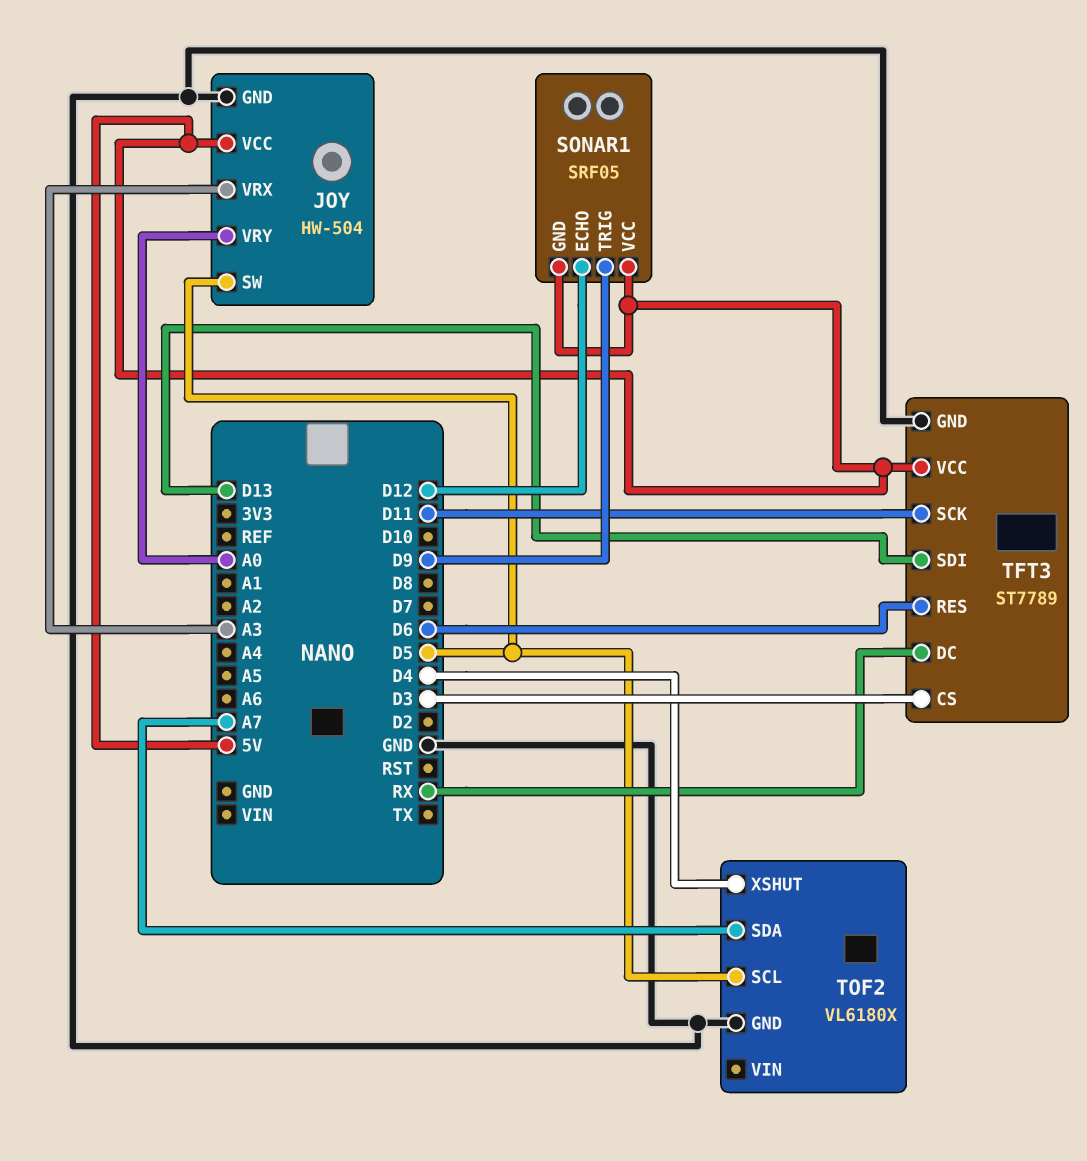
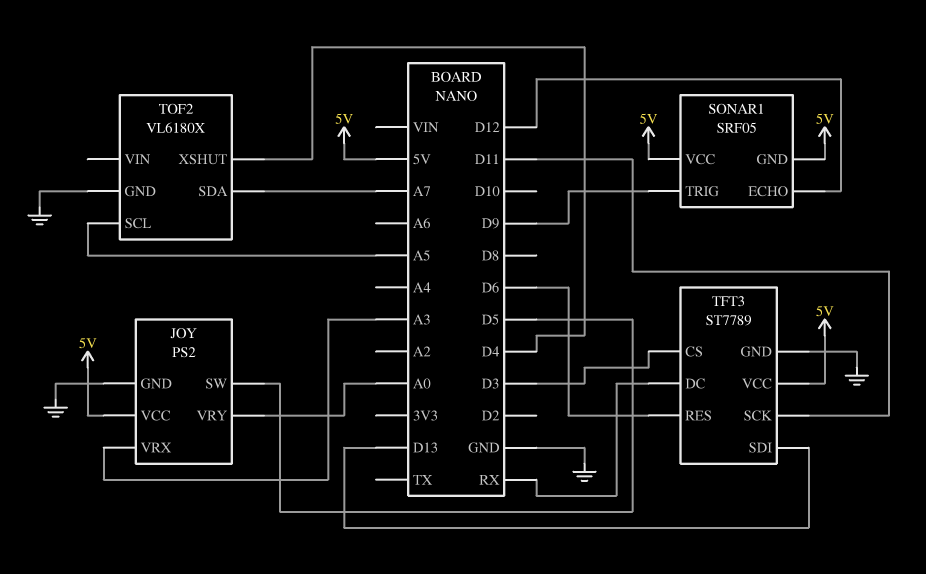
JOY: HW-504 -> PS2
TOF2 pin SCL: D5 -> A5

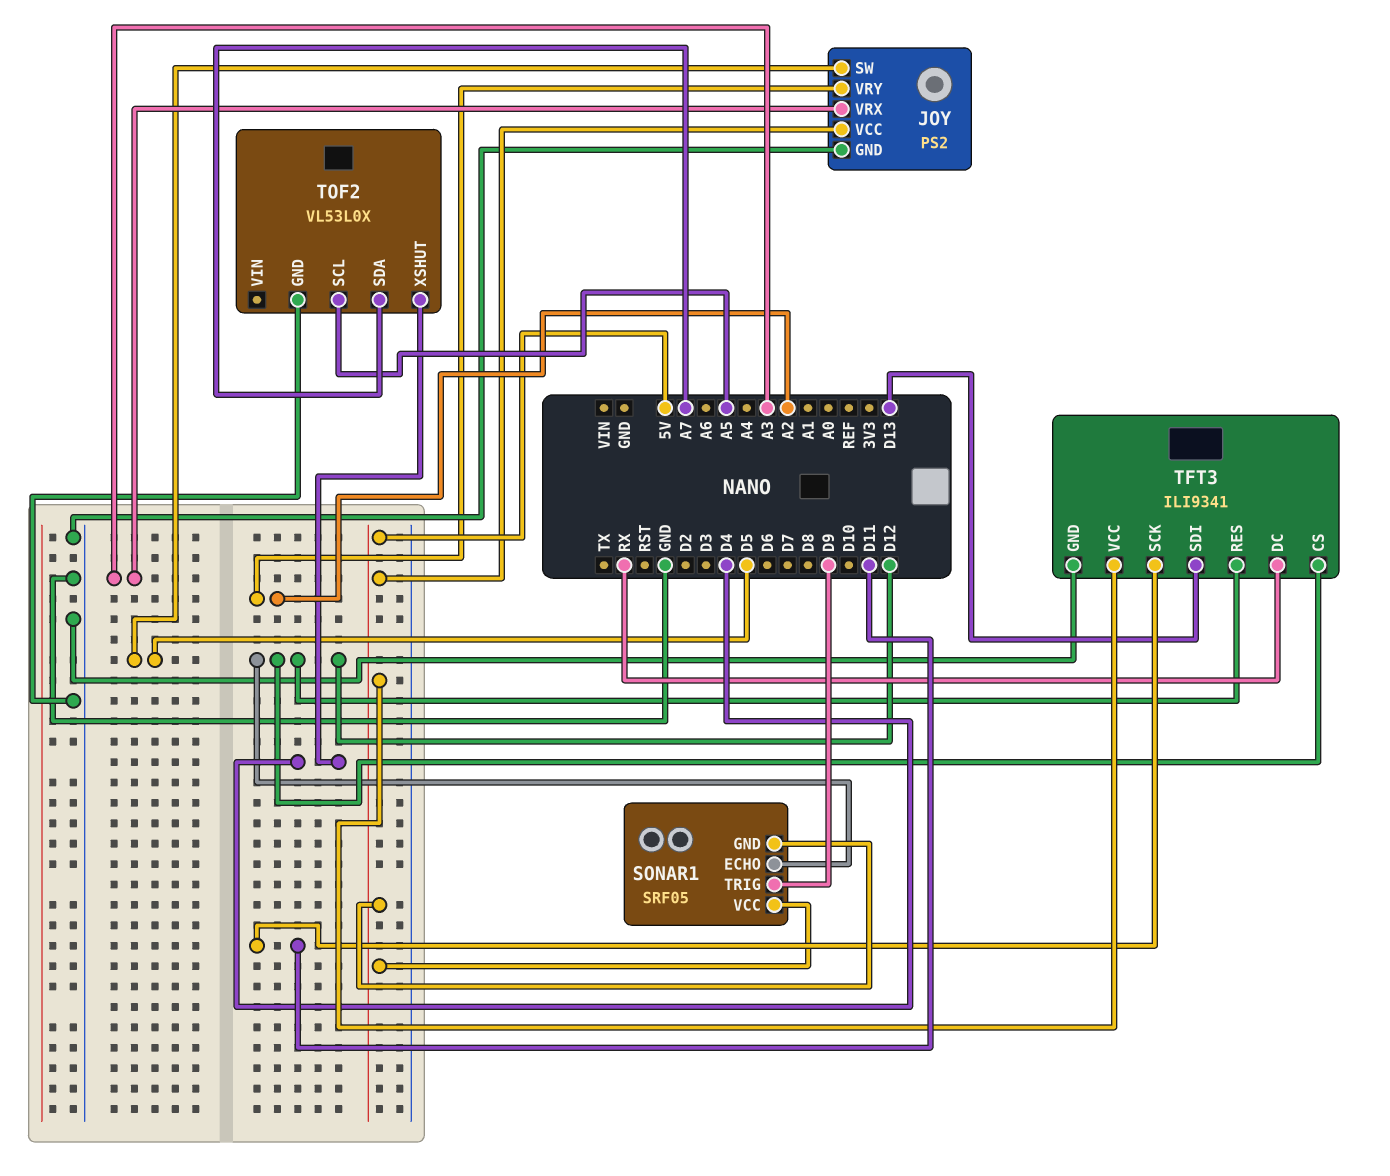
JOY pin VRY: A0 -> A2
TFT3: ST7789 -> ILI9341
TFT3 pin CS: D3 -> D12
TFT3 pin RES: D6 -> D12
TOF2: VL6180X -> VL53L0X

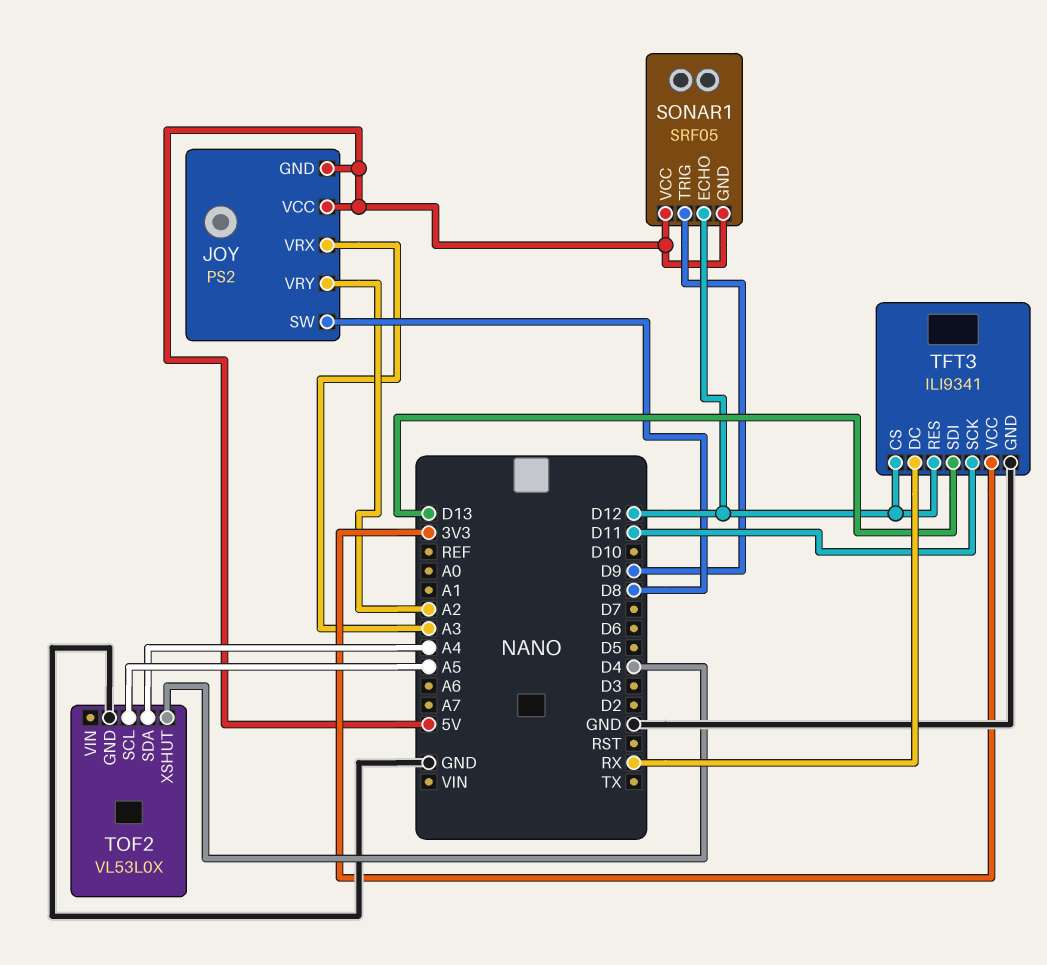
JOY pin GND: GND -> 5V
JOY pin SW: D5 -> D8
TFT3 pin VCC: 5V -> 3V3
TOF2 pin SDA: A7 -> A4

